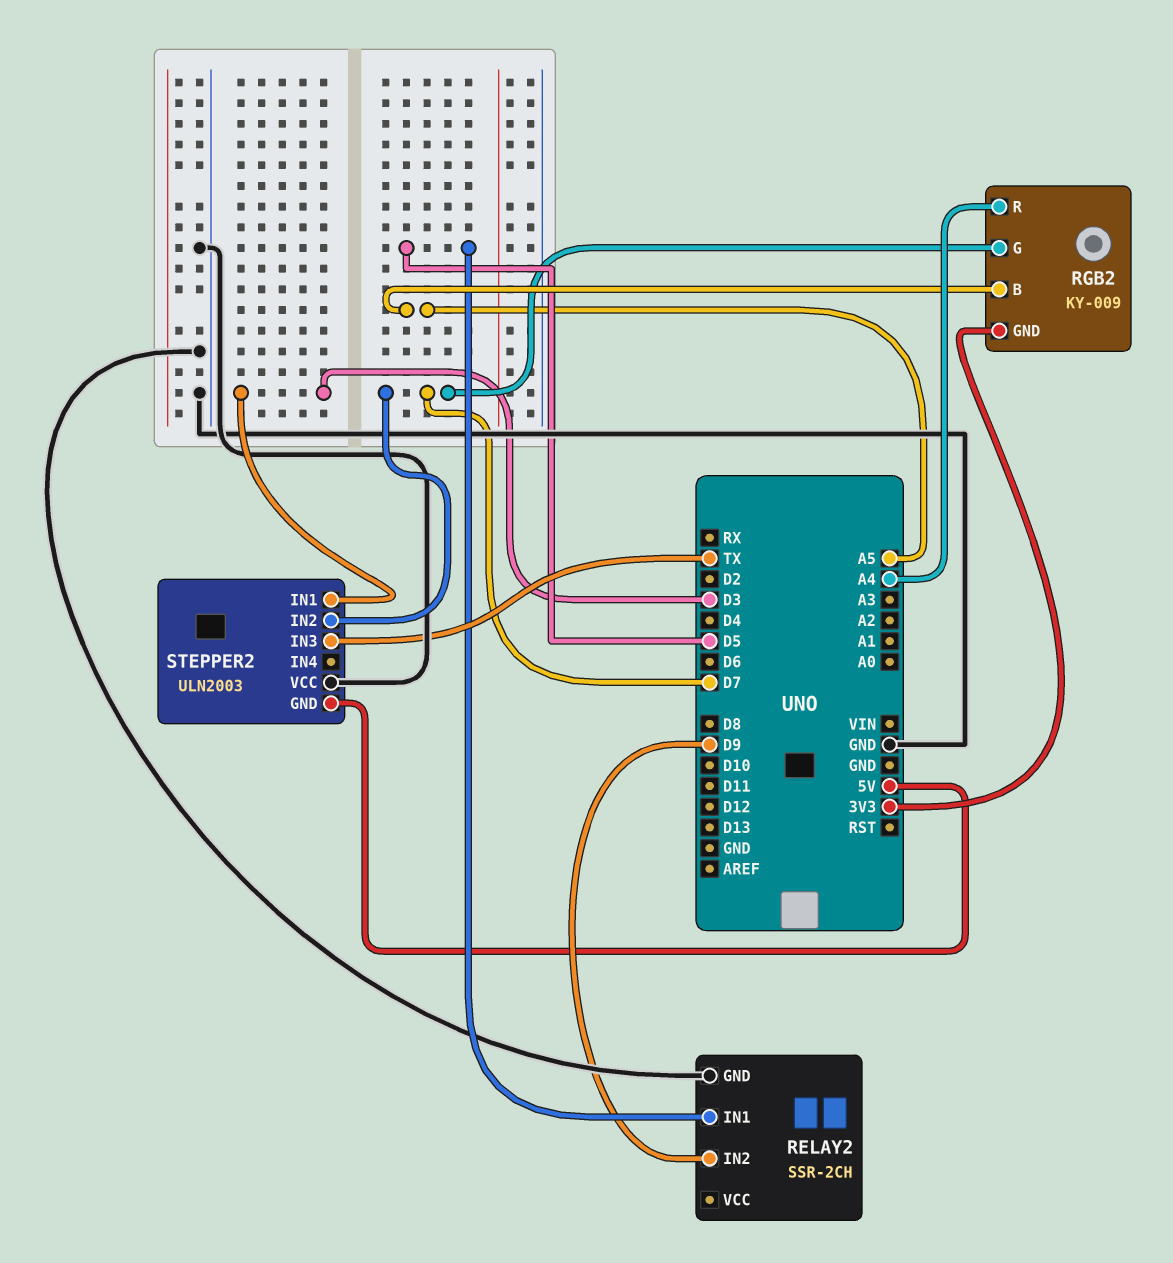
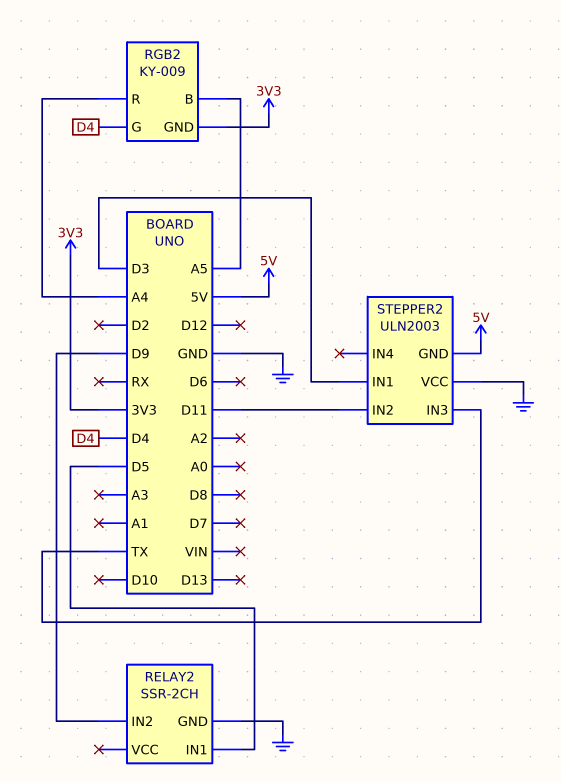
RGB2 pin G: D7 -> D4
STEPPER2 pin IN2: D7 -> D11

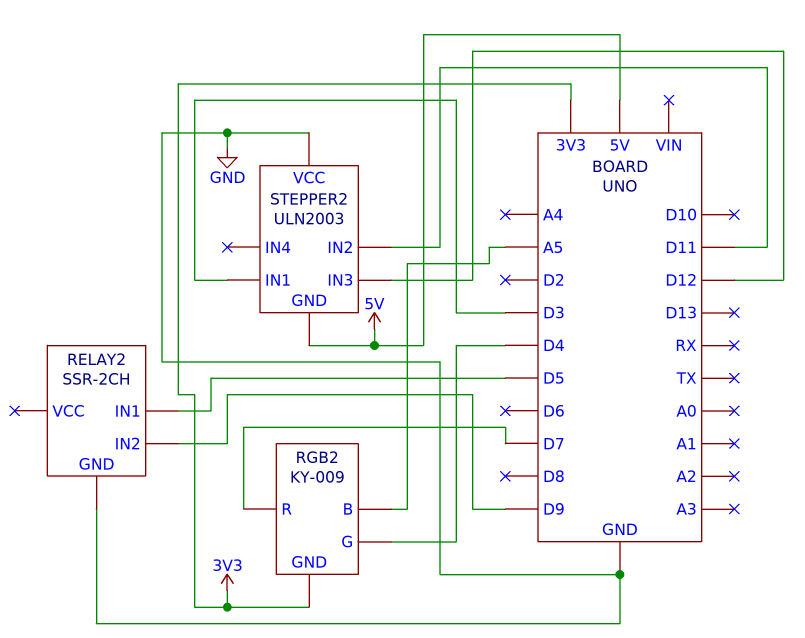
RGB2 pin R: A4 -> D7
STEPPER2 pin IN3: TX -> D12

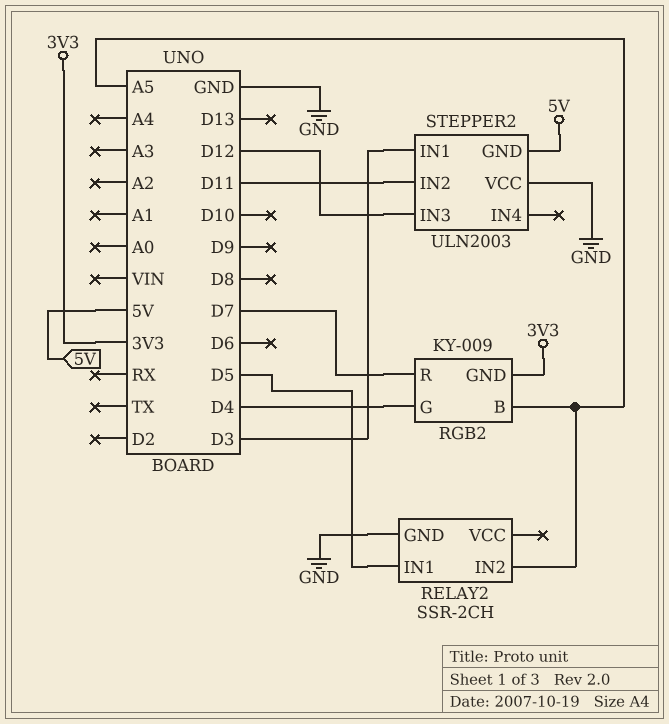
RELAY2 pin IN2: D9 -> A5

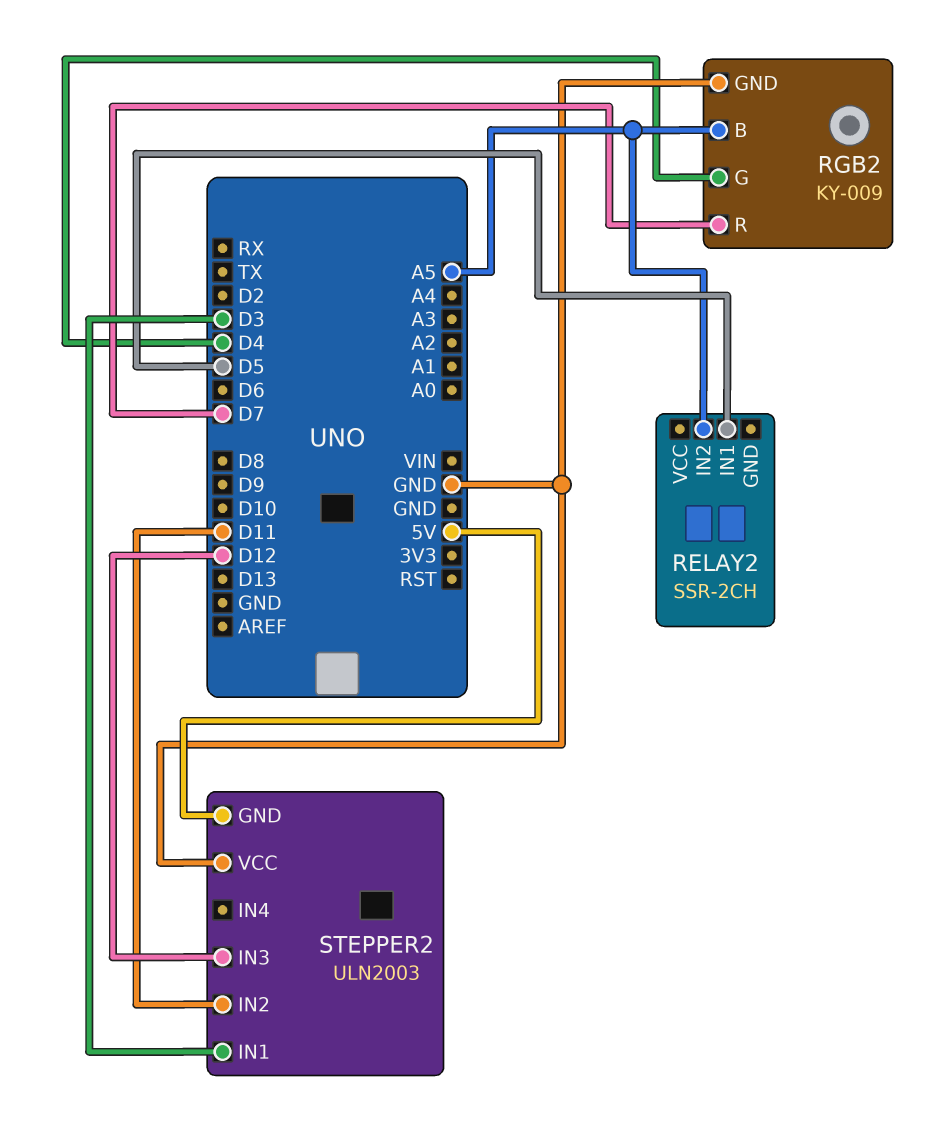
RELAY2 pin GND: GND -> none
RGB2 pin GND: 3V3 -> GND

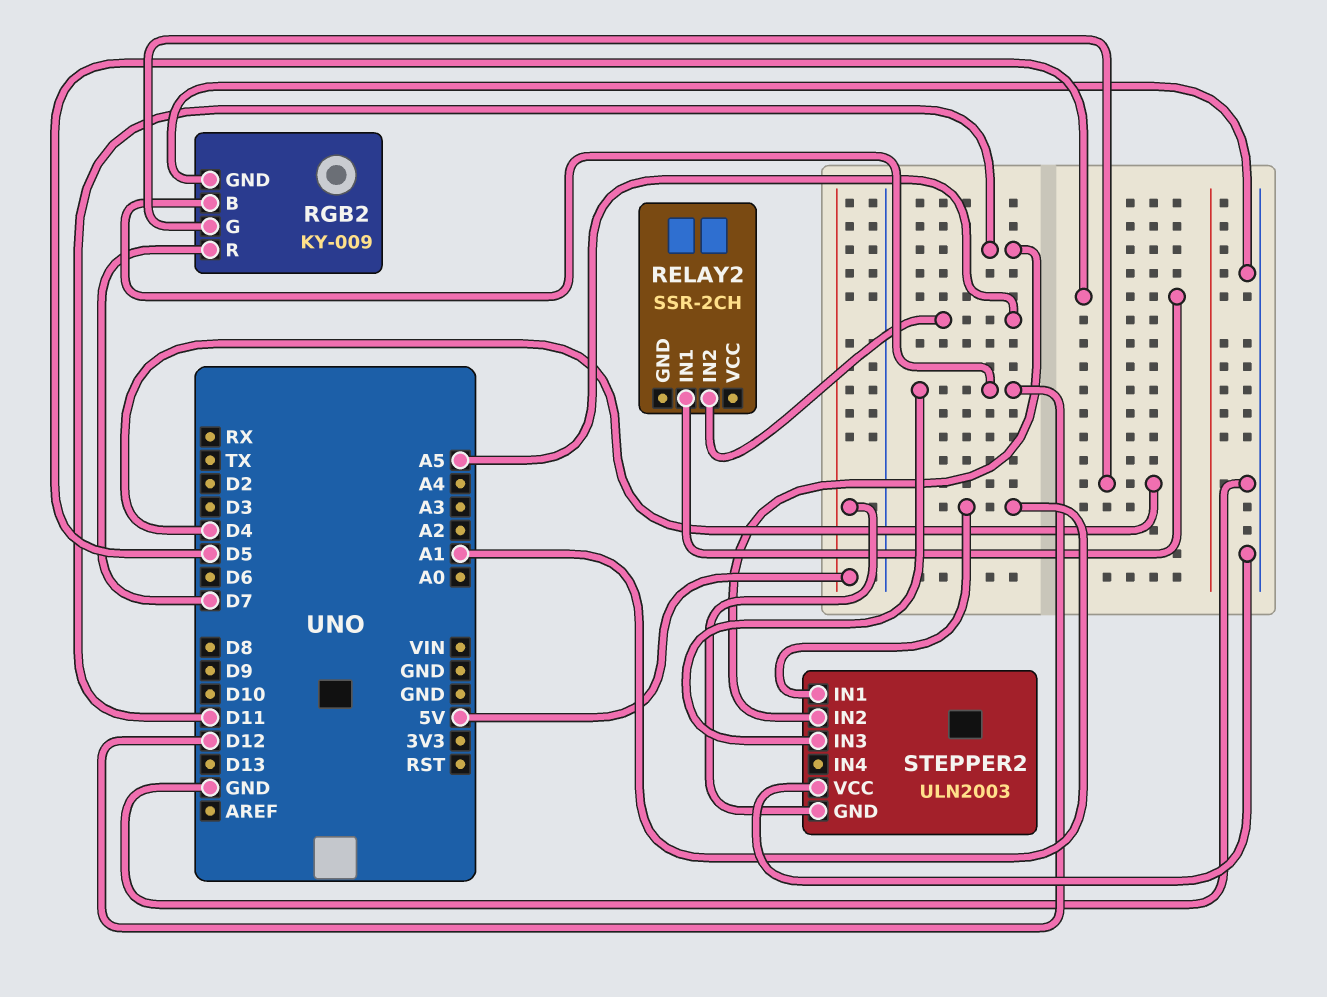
RGB2 pin B: A5 -> D12
STEPPER2 pin IN1: D3 -> A1

